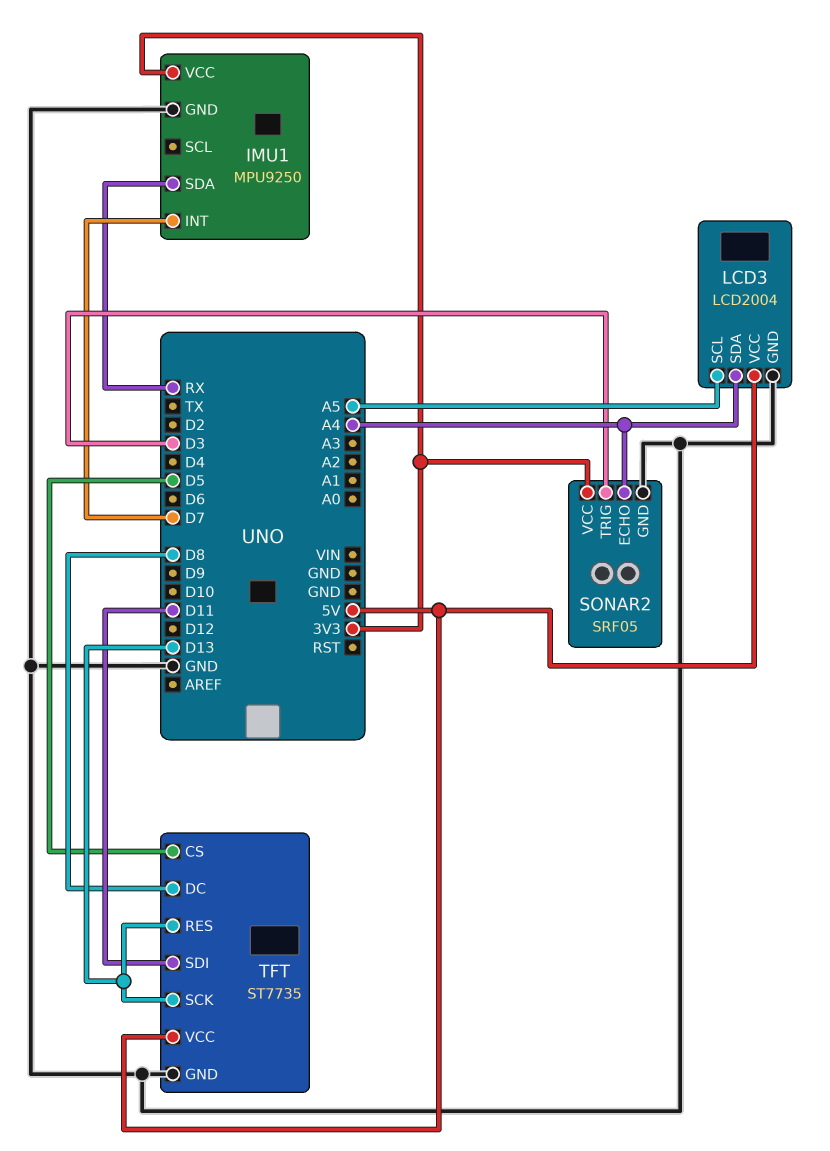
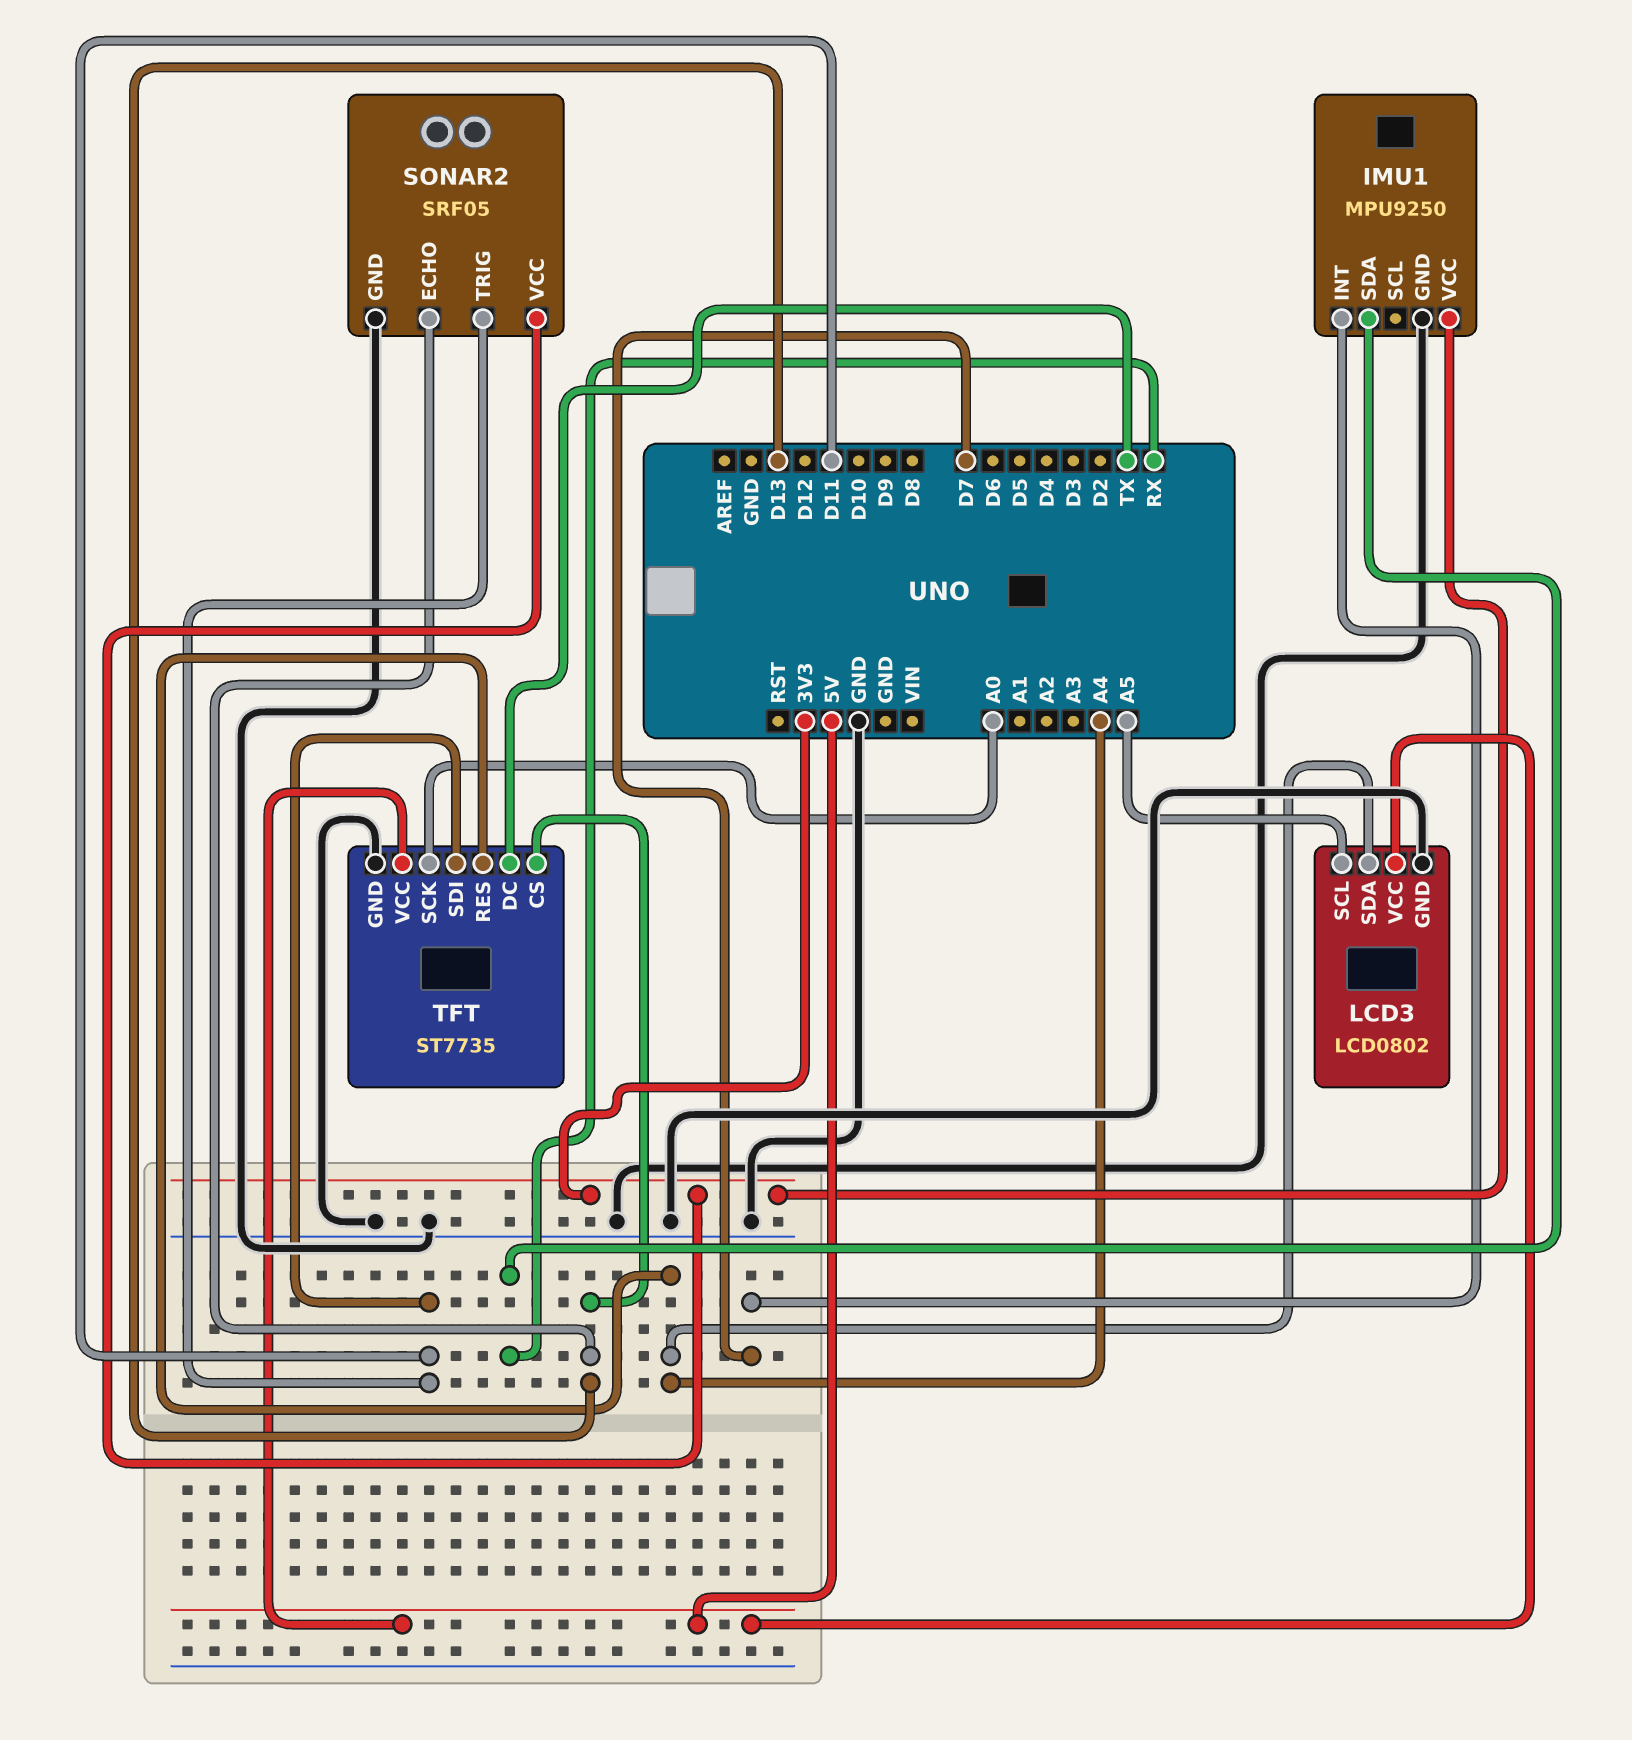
LCD3: LCD2004 -> LCD0802
SONAR2 pin ECHO: A4 -> D13
SONAR2 pin TRIG: D3 -> D11
TFT pin CS: D5 -> D13
TFT pin DC: D8 -> TX
TFT pin RES: D13 -> A4
TFT pin SCK: D13 -> A0

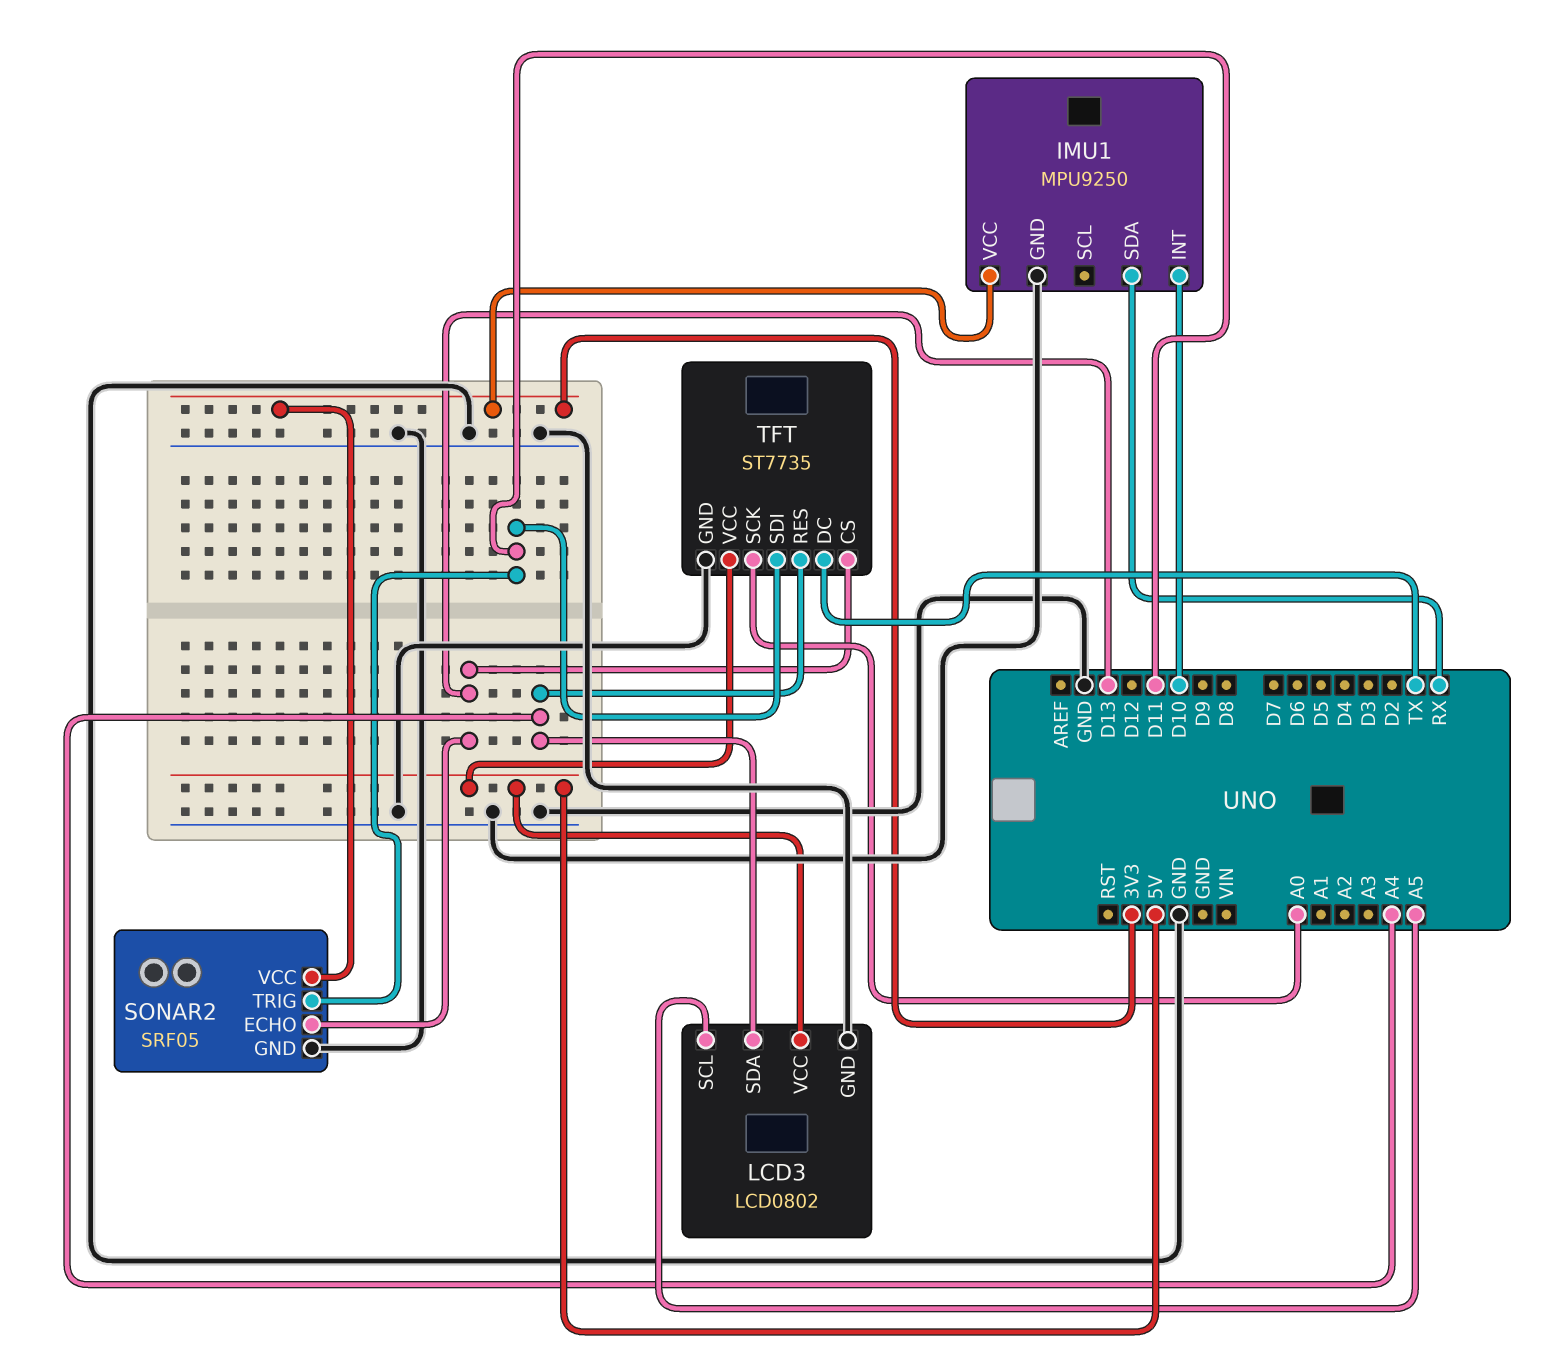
IMU1 pin INT: D7 -> D10

